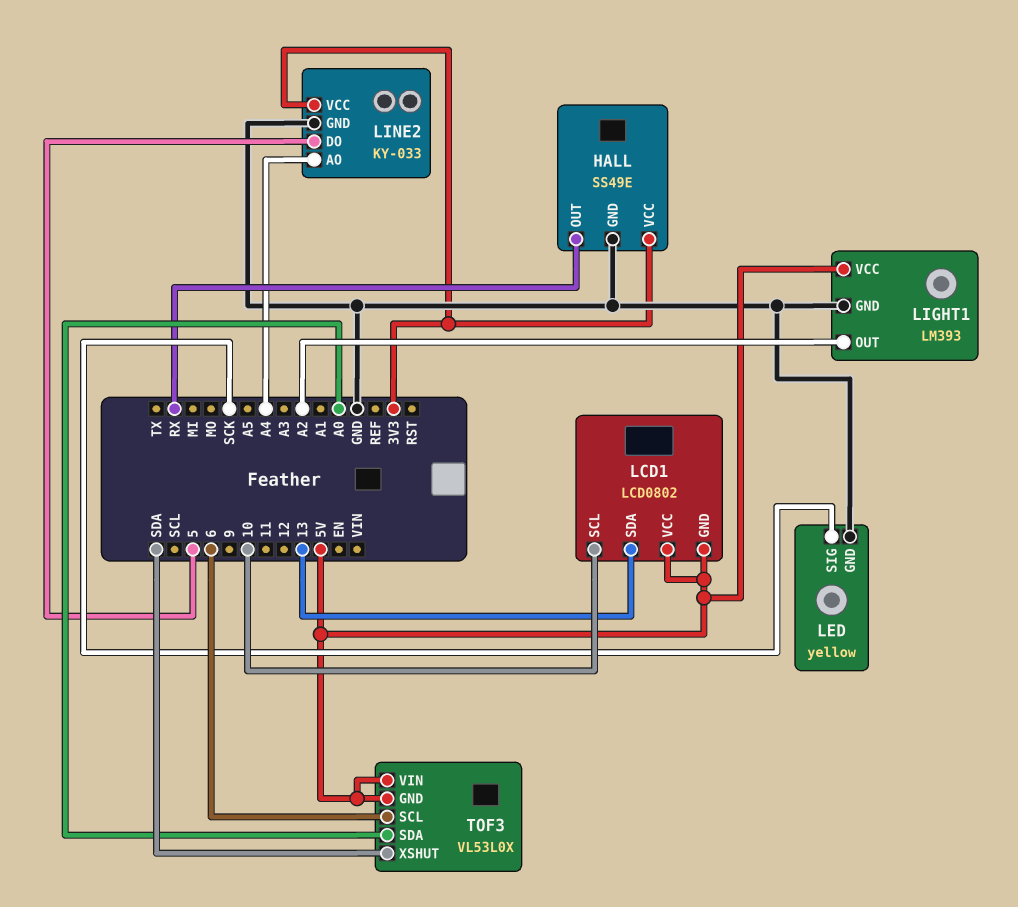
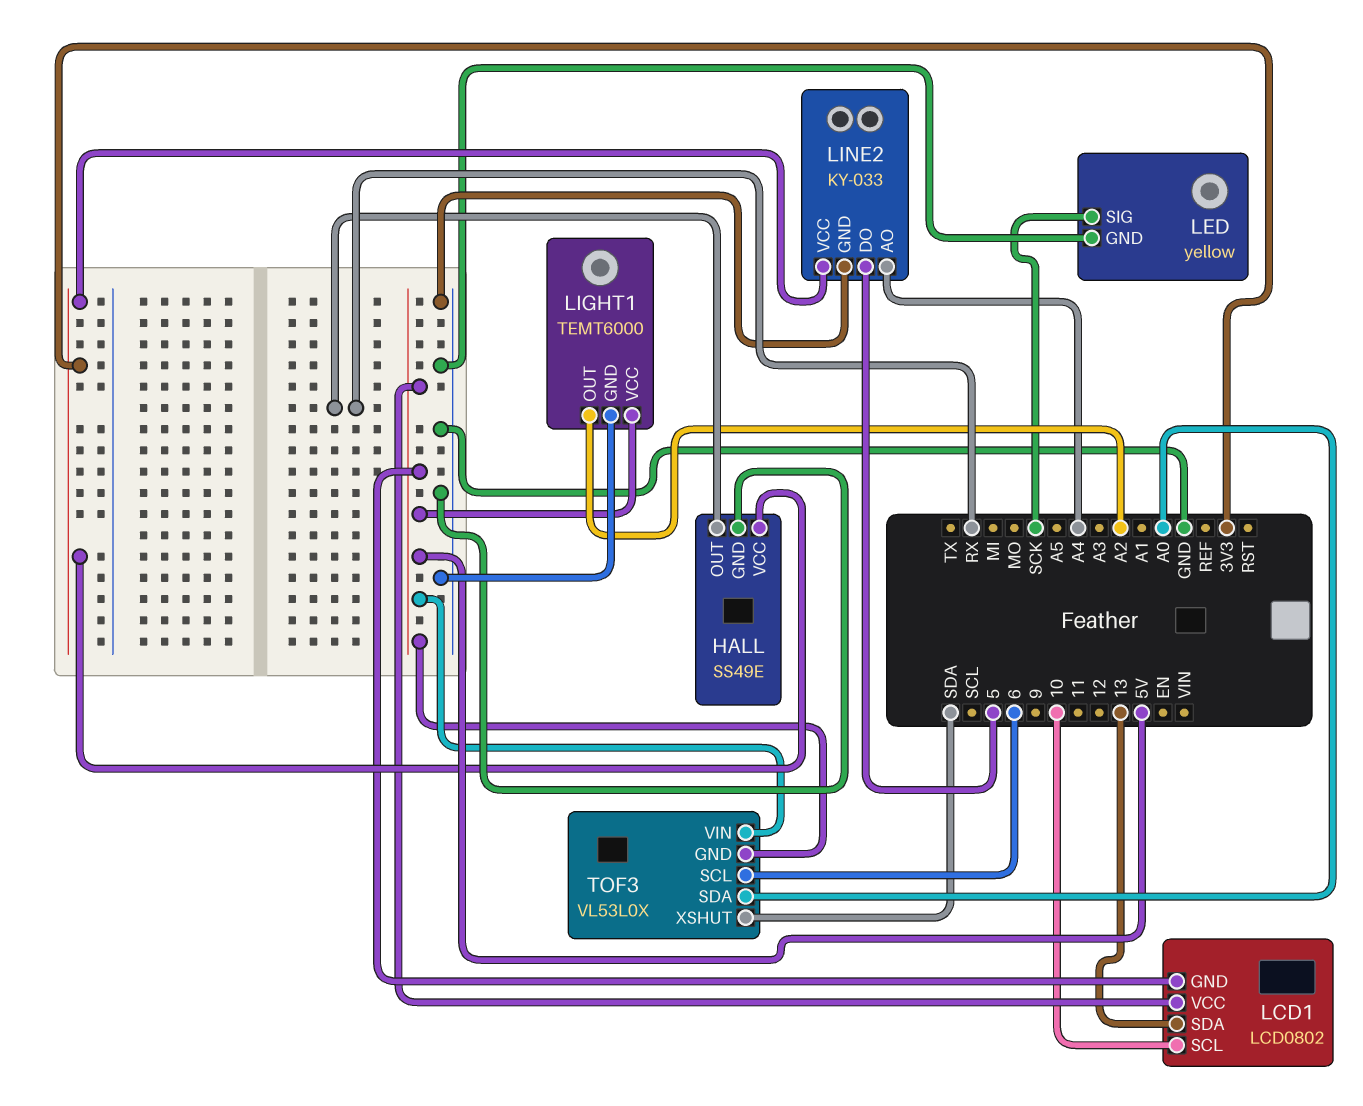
LIGHT1: LM393 -> TEMT6000

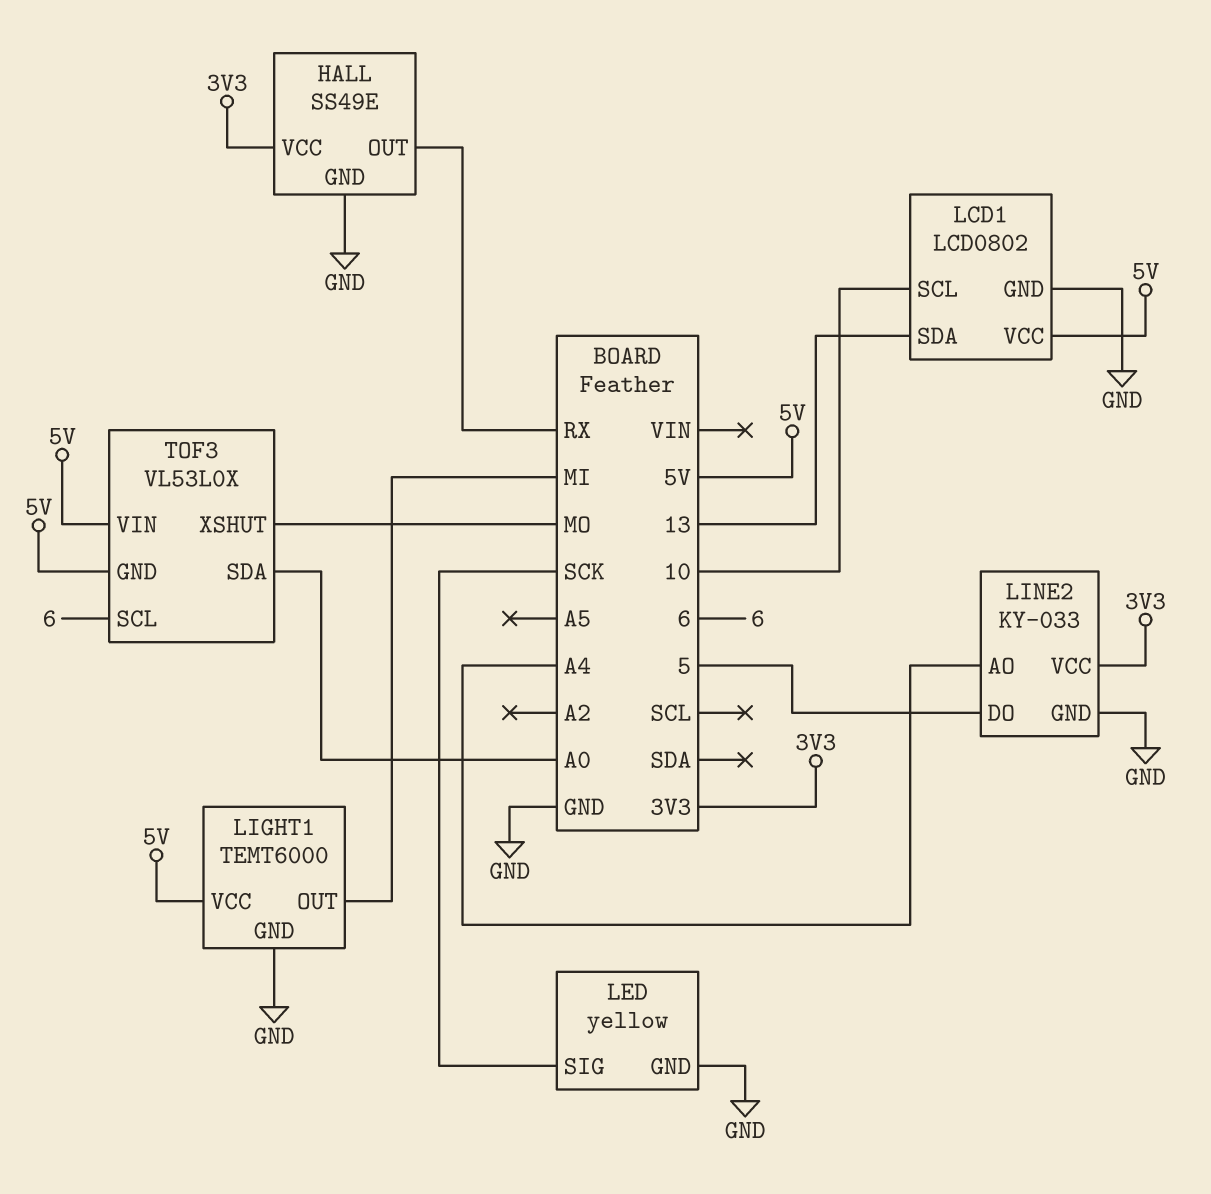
LCD1 pin GND: 5V -> GND
LIGHT1 pin OUT: A2 -> MI
TOF3 pin XSHUT: SDA -> MO

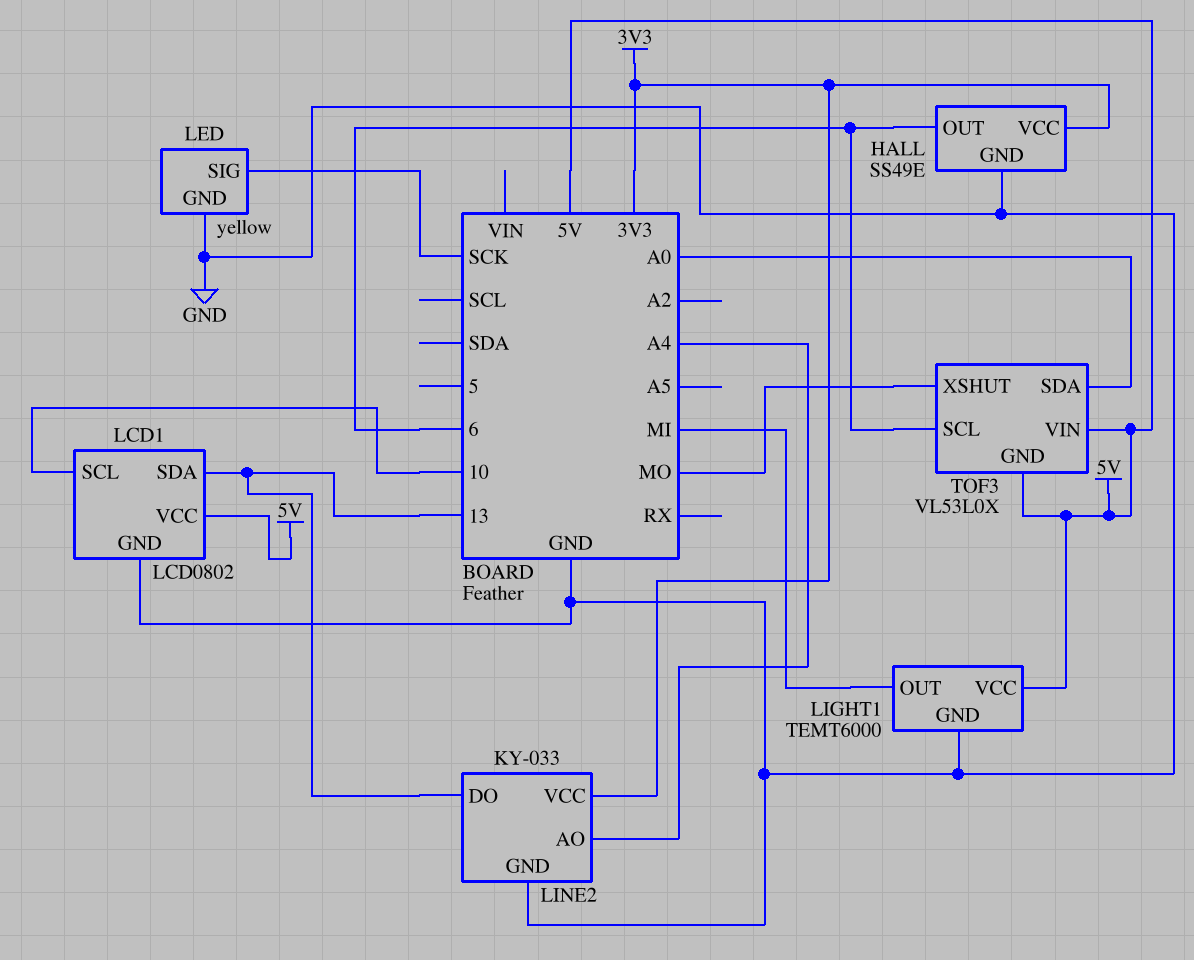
HALL pin OUT: RX -> 6
LINE2 pin DO: 5 -> 13

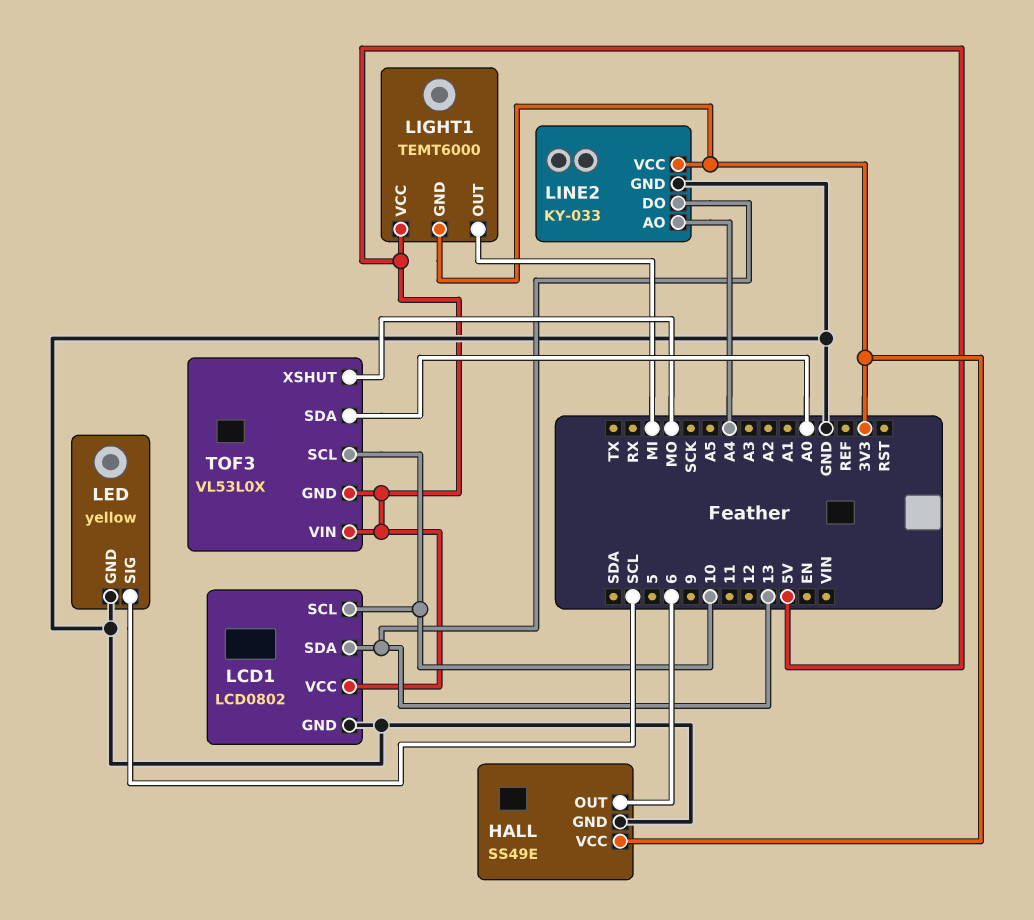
LED pin SIG: SCK -> SCL
LIGHT1 pin GND: GND -> 3V3
TOF3 pin SCL: 6 -> 10

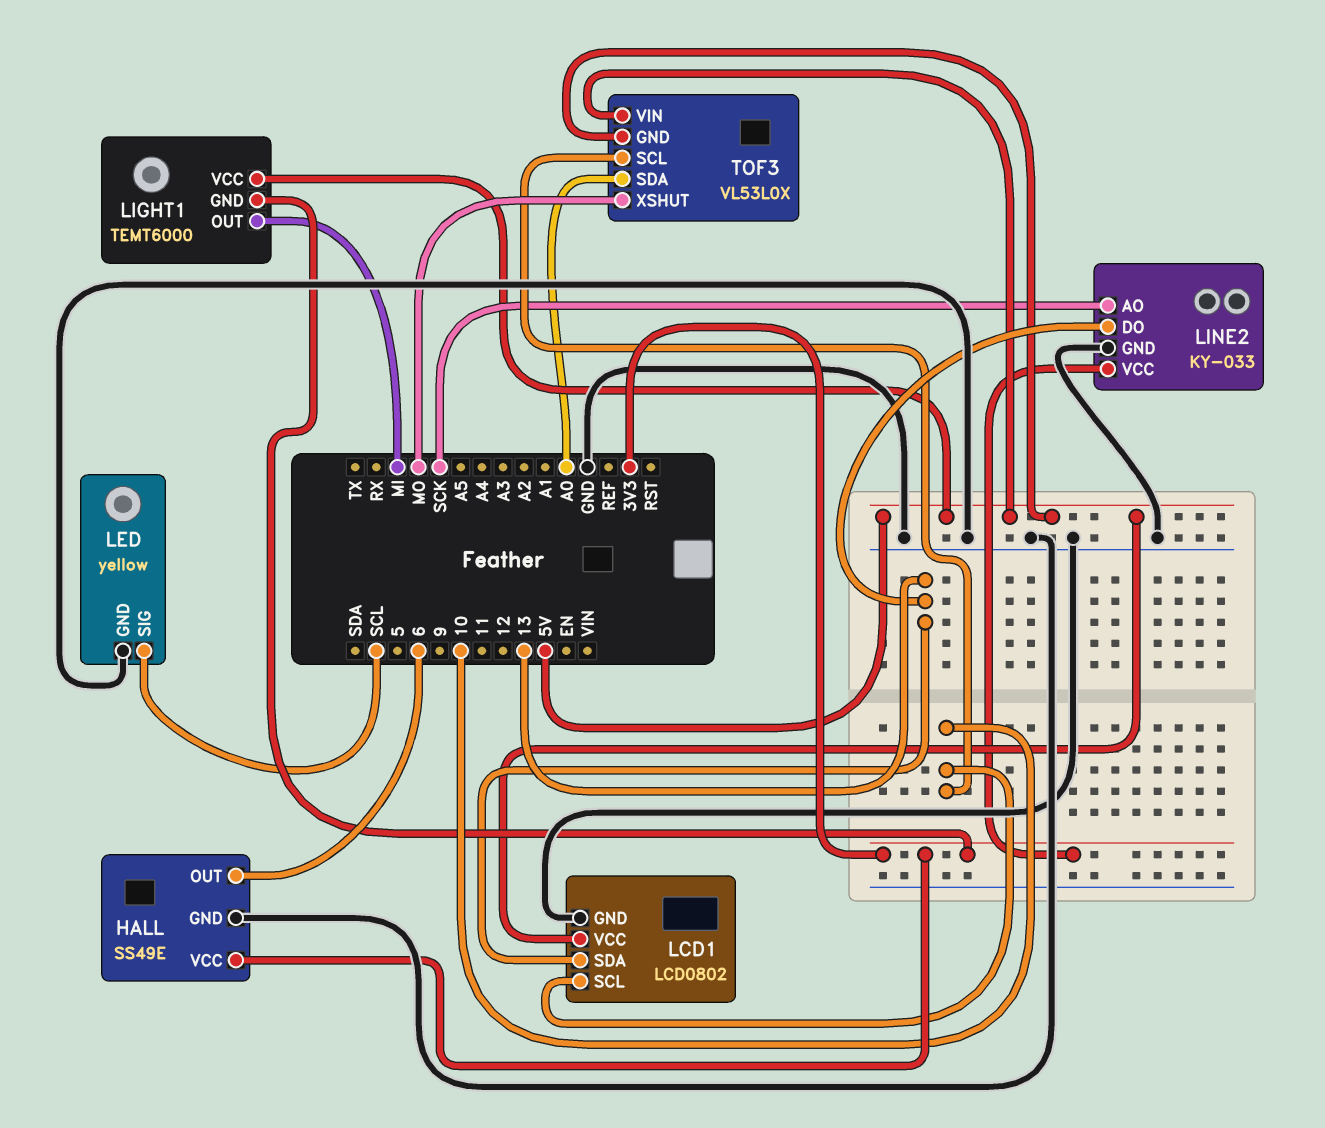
LINE2 pin AO: A4 -> SCK

